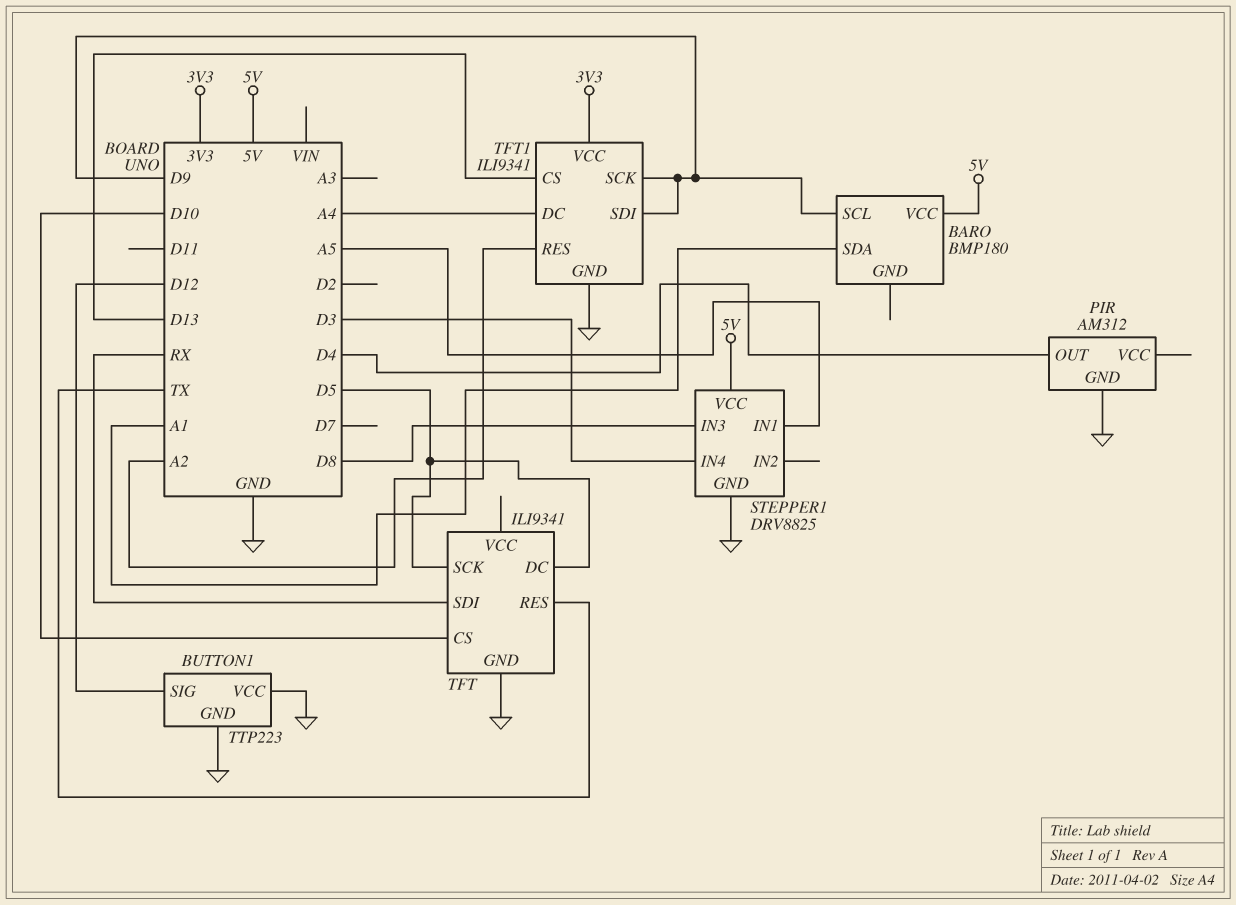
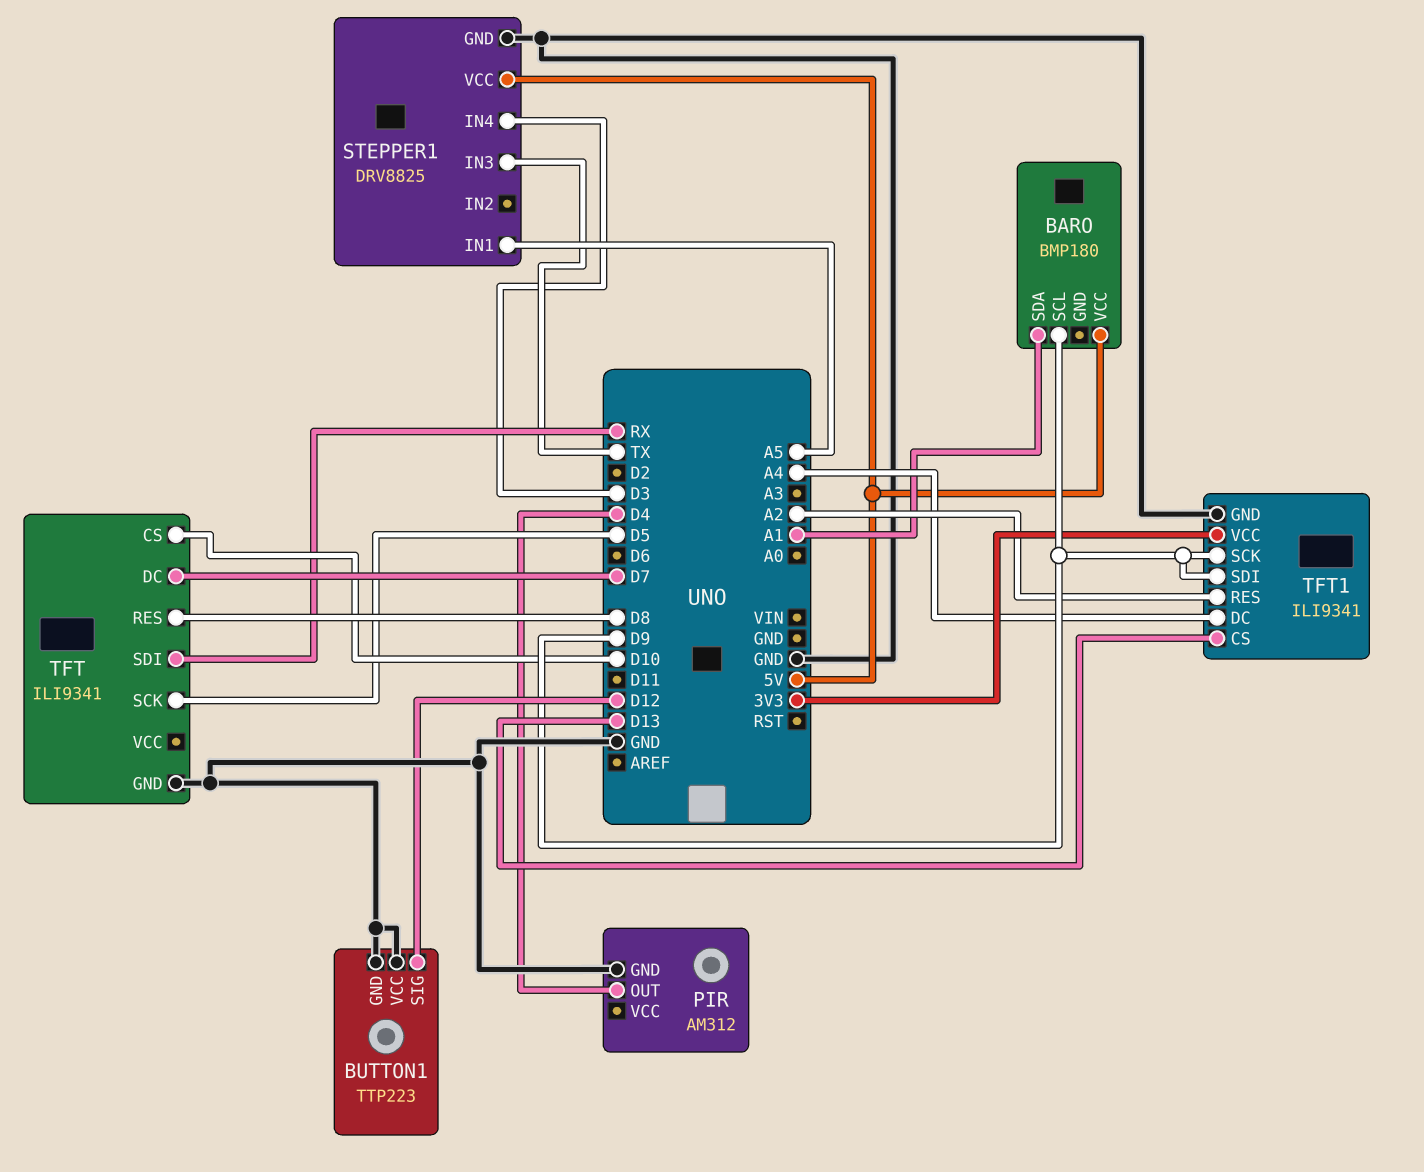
STEPPER1 pin IN3: D8 -> TX
TFT pin DC: D5 -> D7
TFT pin RES: TX -> D8

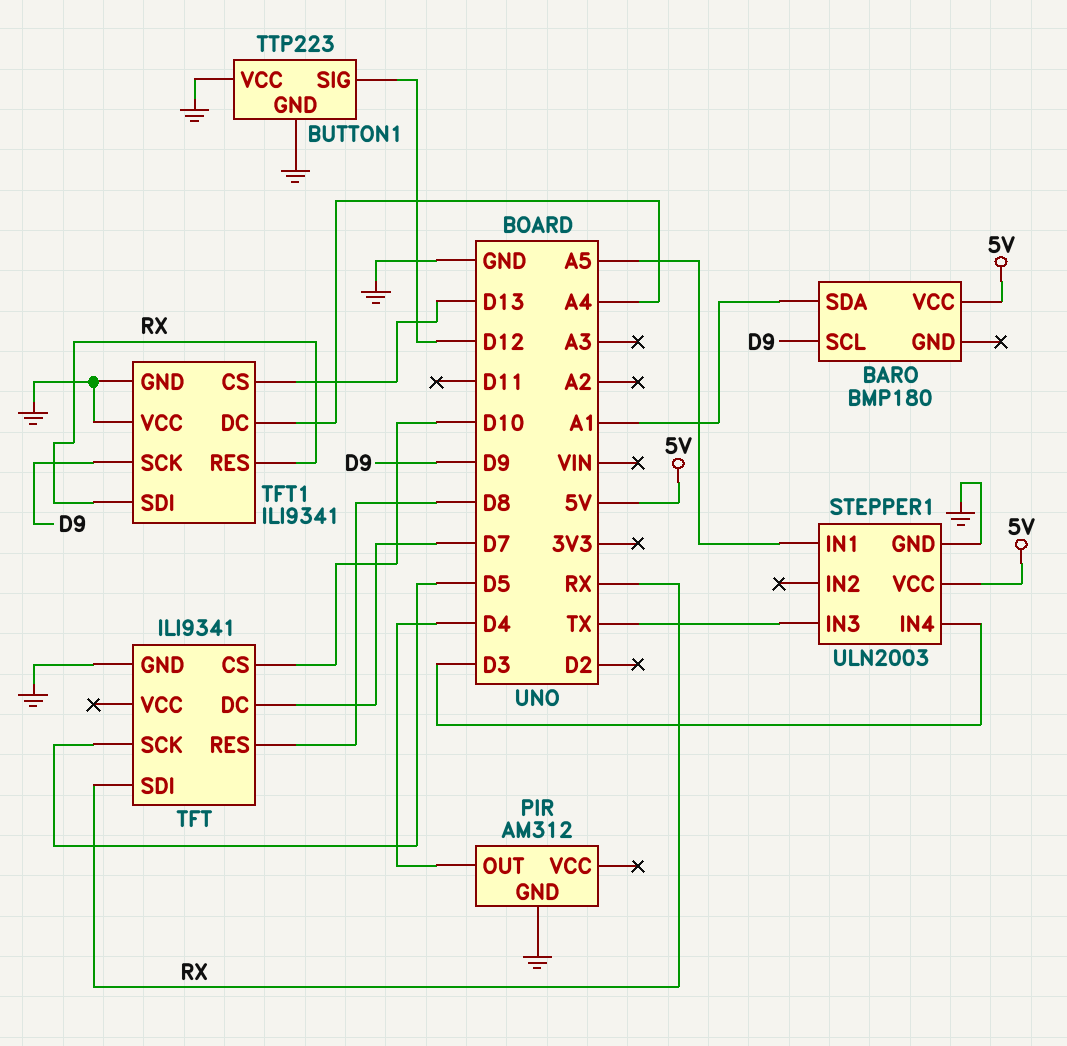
STEPPER1: DRV8825 -> ULN2003
TFT1 pin RES: A2 -> RX
TFT1 pin SDI: D9 -> RX
TFT1 pin VCC: 3V3 -> GND

